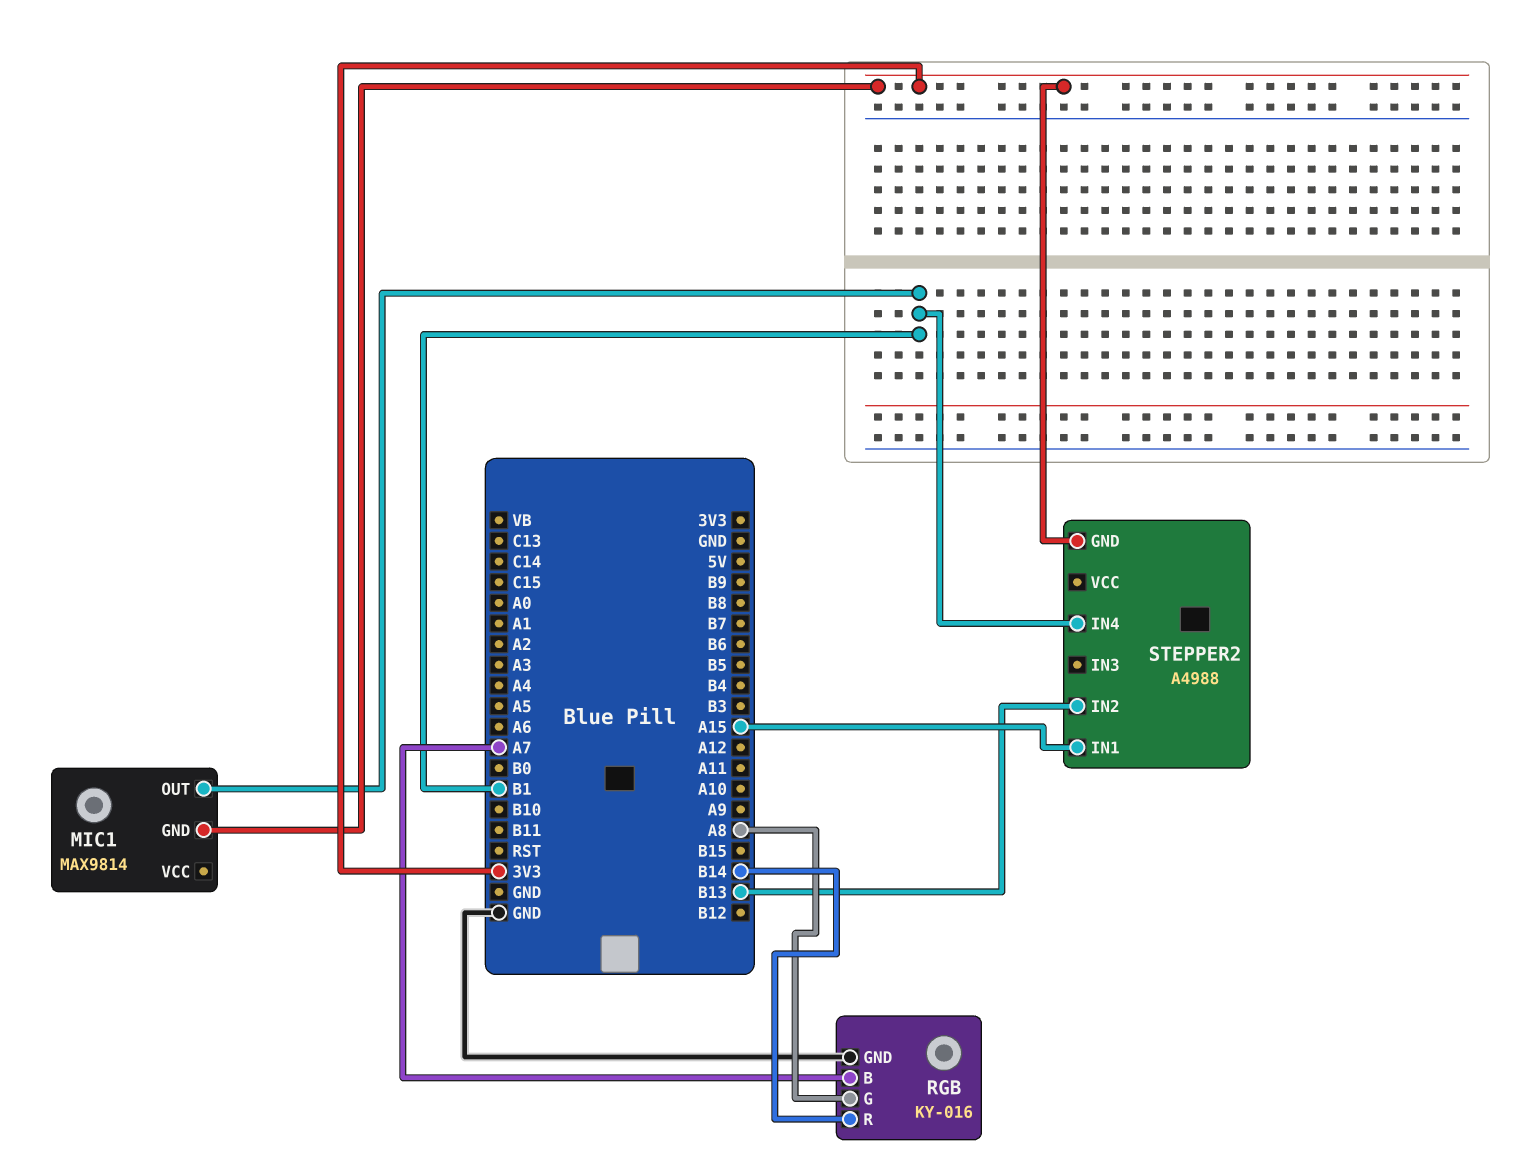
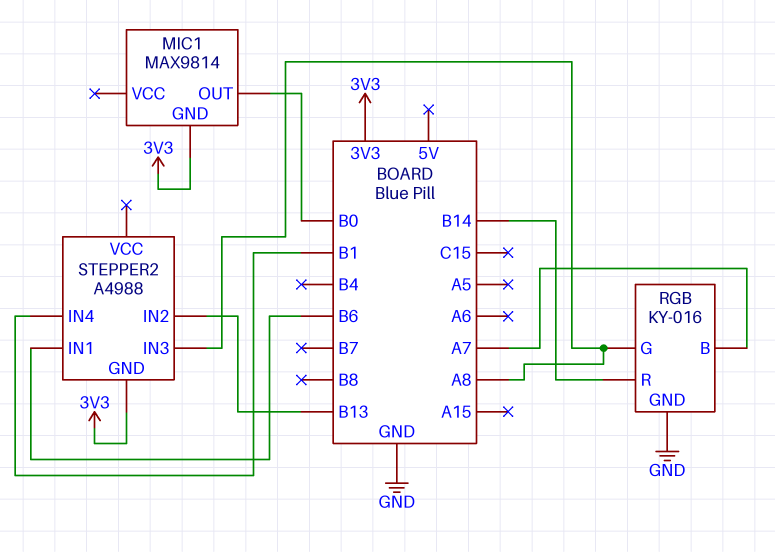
MIC1 pin OUT: B1 -> B0
STEPPER2 pin IN1: A15 -> B6
STEPPER2 pin IN3: none -> A8

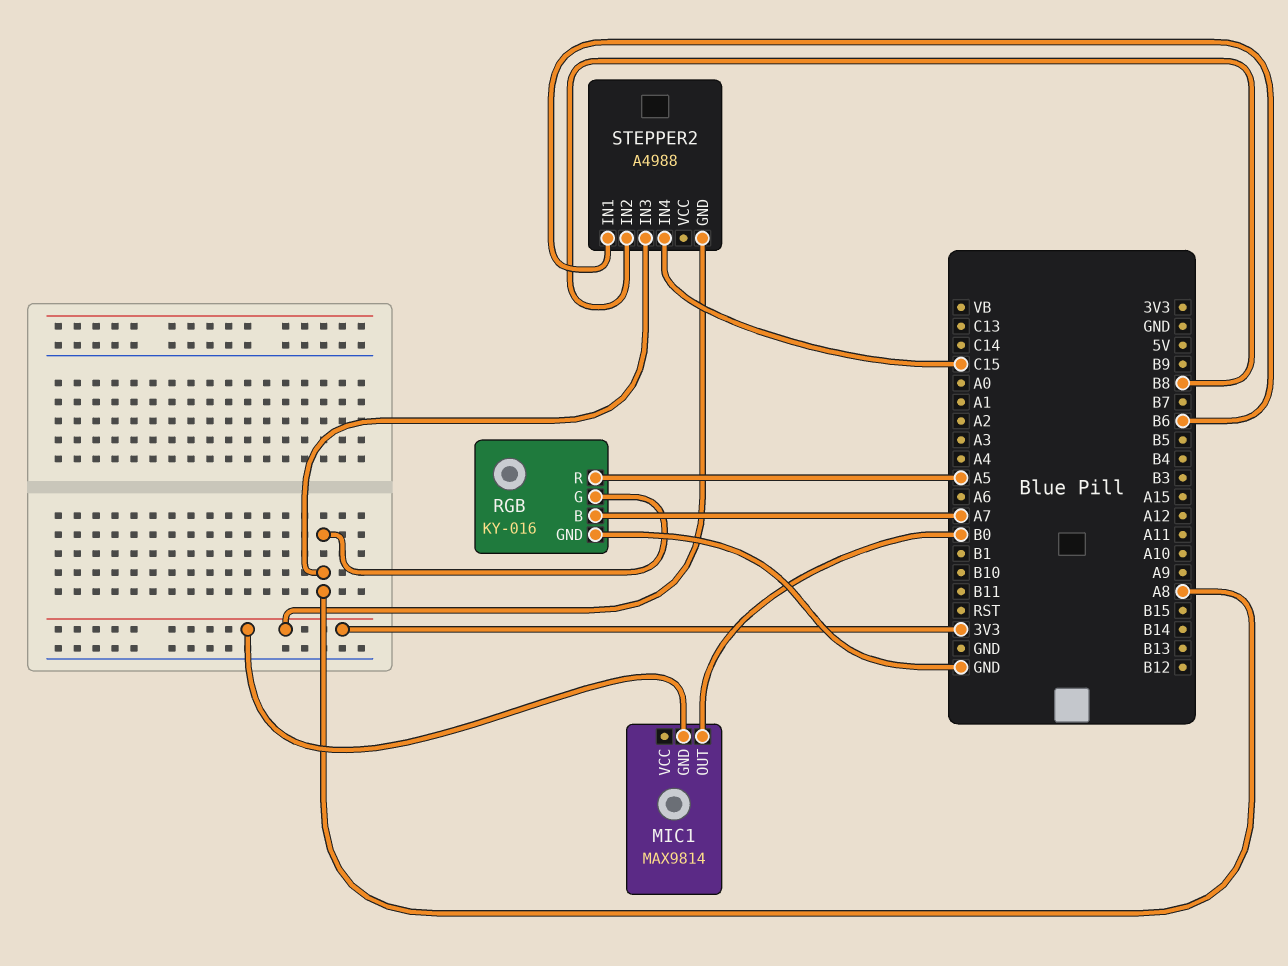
RGB pin R: B14 -> A5
STEPPER2 pin IN2: B13 -> B8
STEPPER2 pin IN4: B1 -> C15

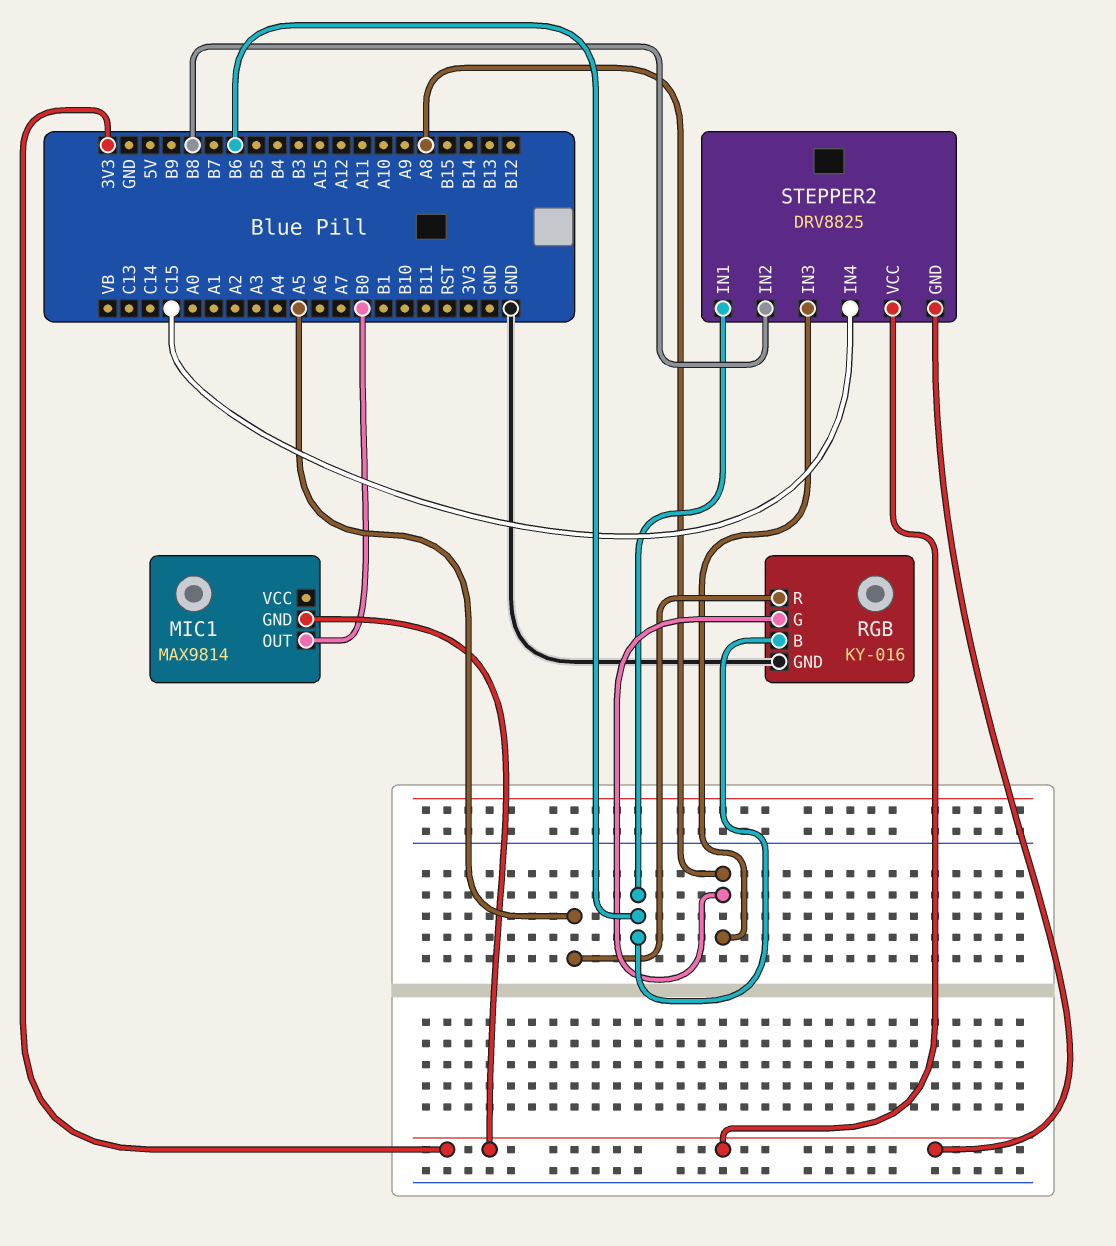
RGB pin B: A7 -> B6
STEPPER2: A4988 -> DRV8825
STEPPER2 pin VCC: none -> 3V3

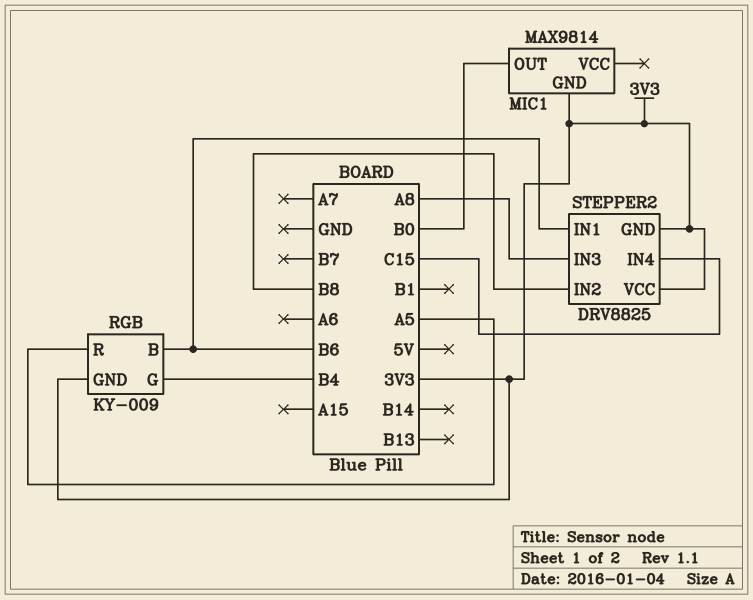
RGB: KY-016 -> KY-009
RGB pin G: A8 -> B4
RGB pin GND: GND -> 3V3

